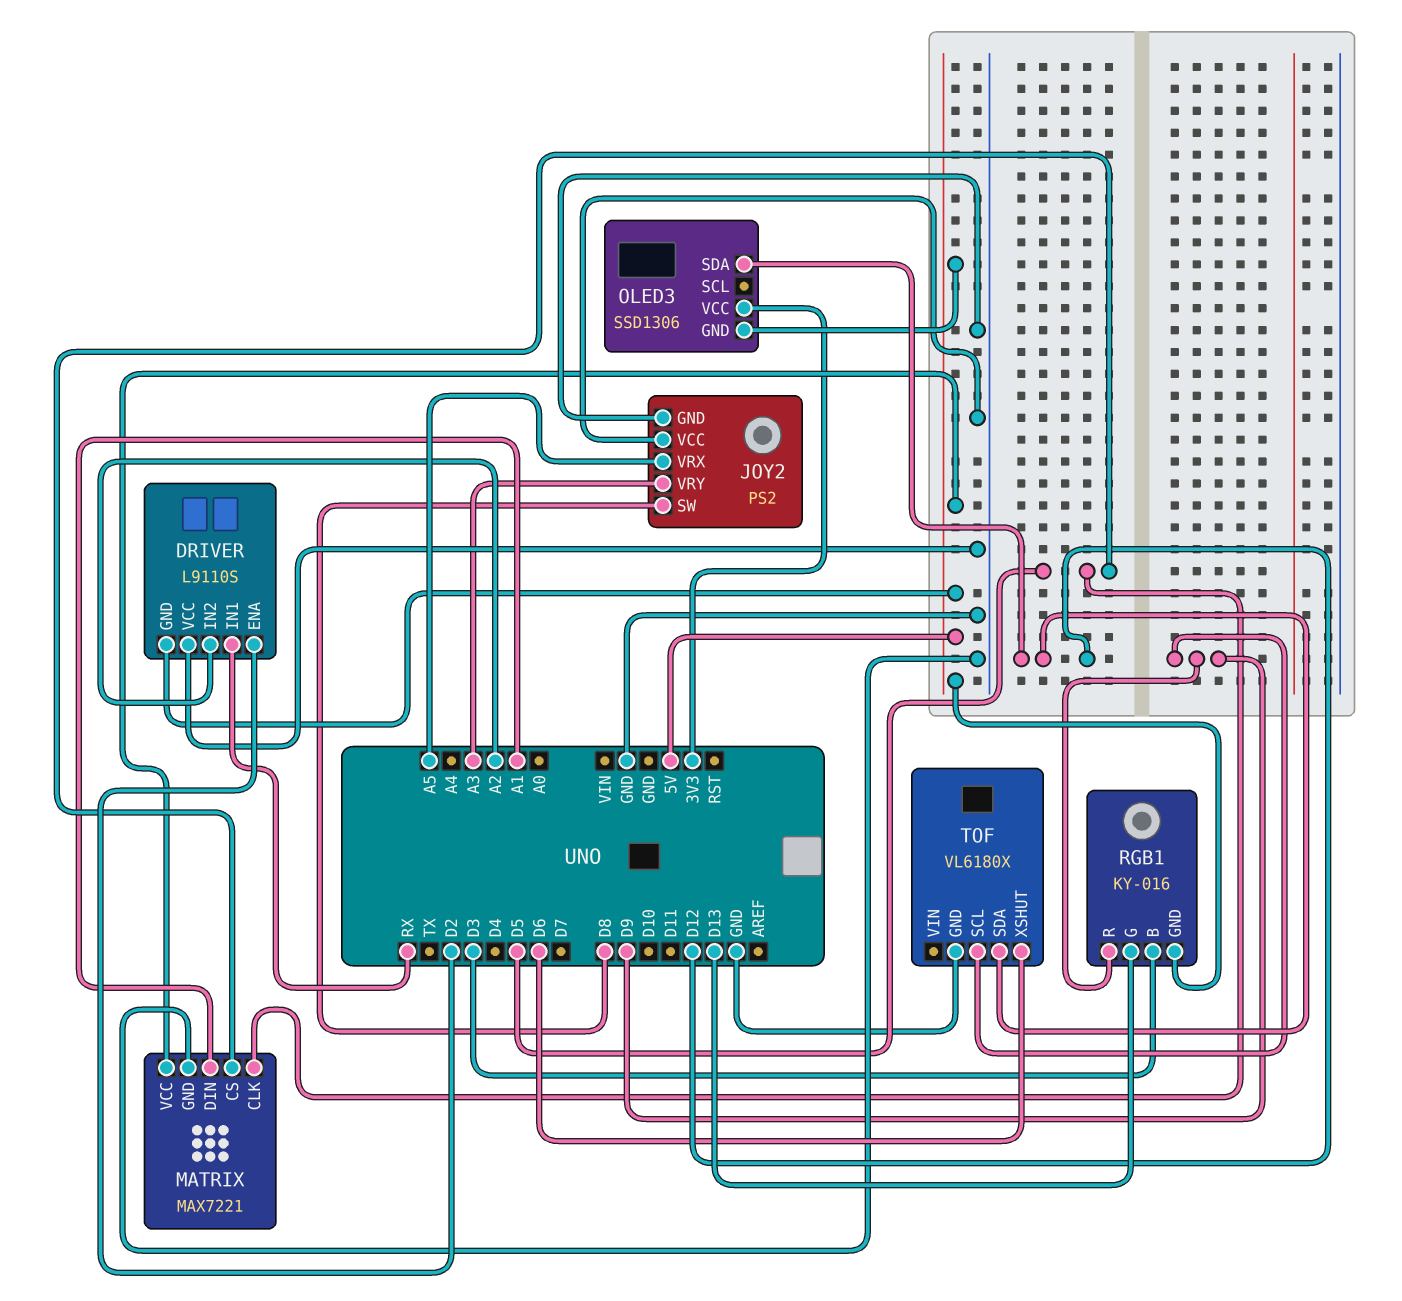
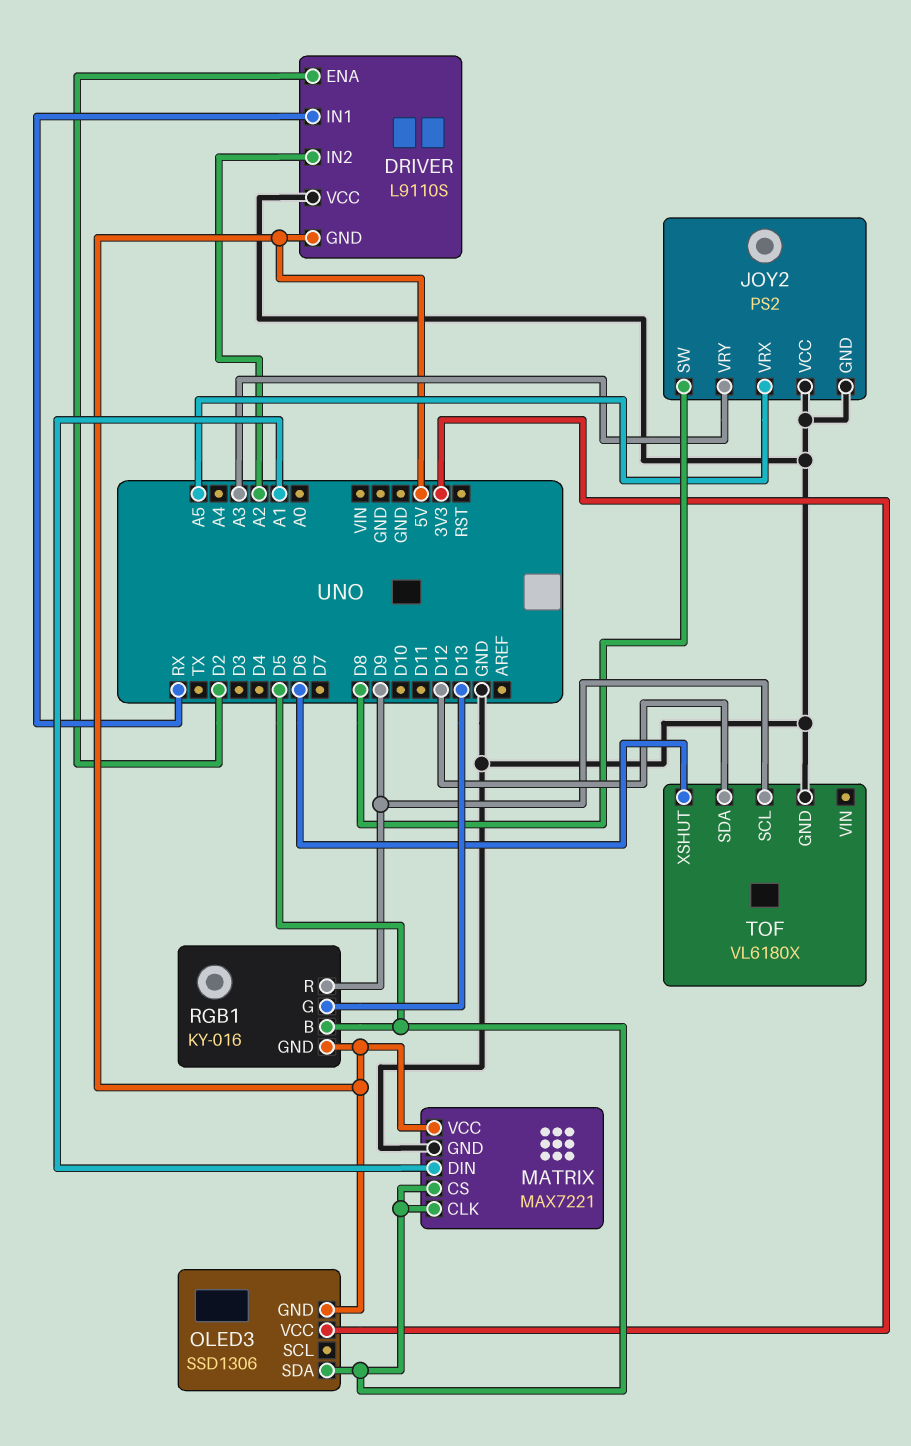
OLED3 pin SDA: D12 -> D5
RGB1 pin B: D3 -> D5

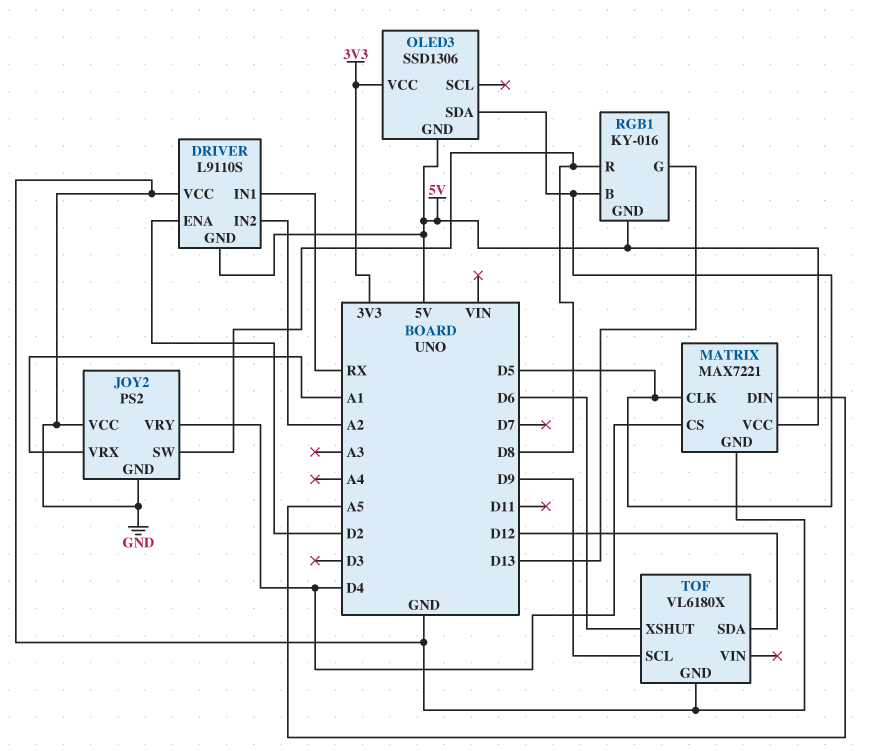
JOY2 pin VRX: A5 -> A1
JOY2 pin VRY: A3 -> D4
MATRIX pin CS: D5 -> D4
MATRIX pin DIN: A1 -> A5
RGB1 pin R: D9 -> D8

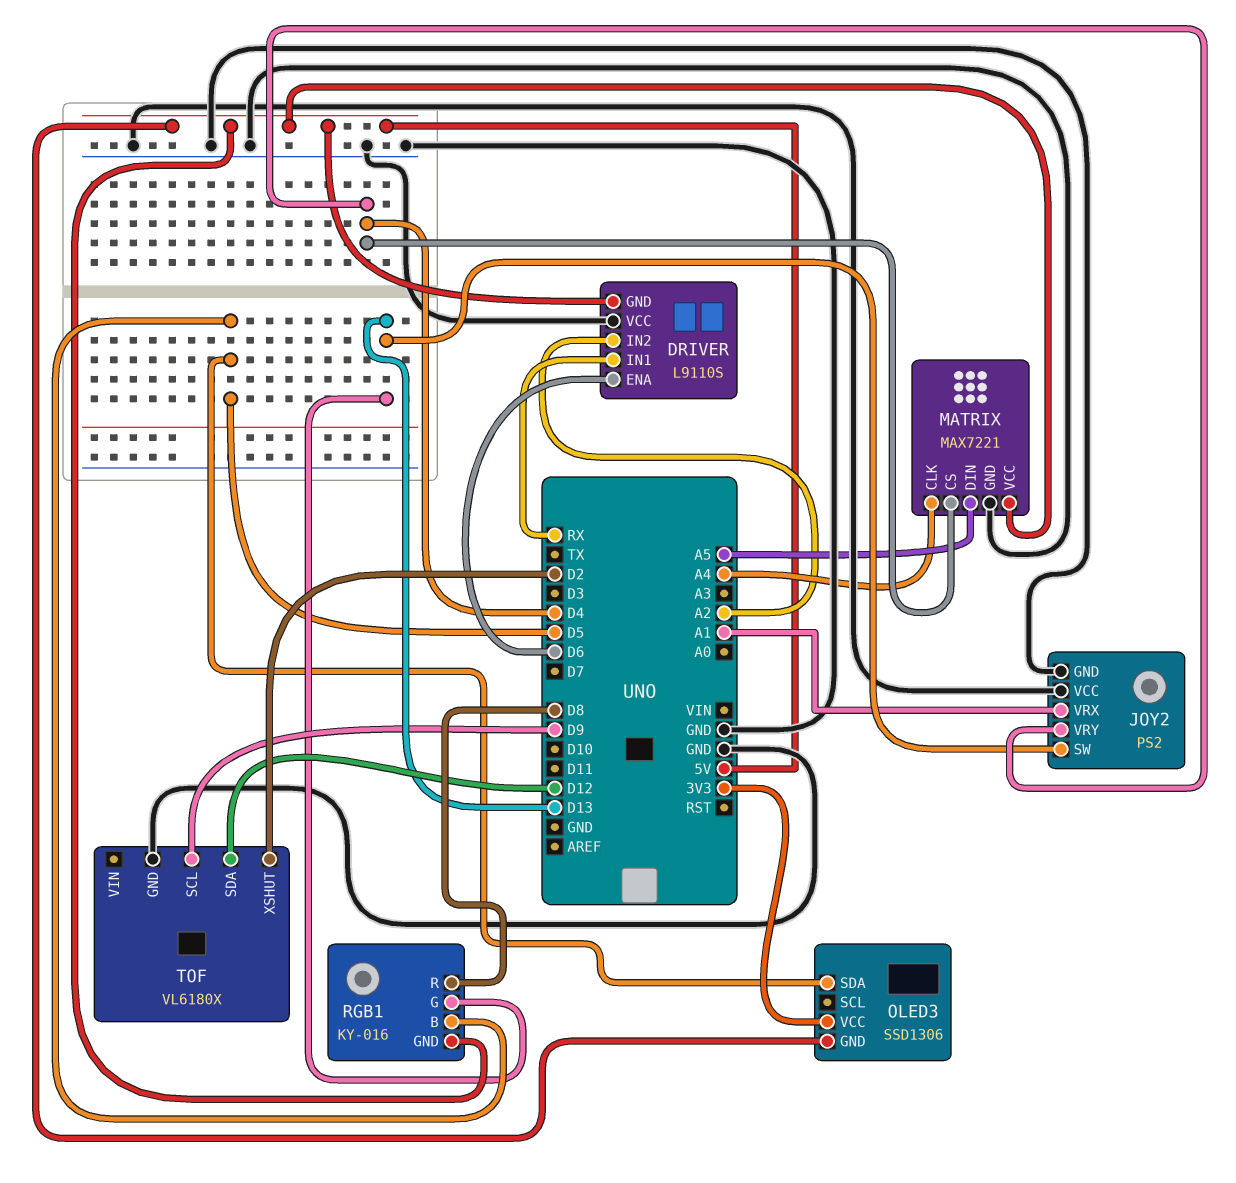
DRIVER pin ENA: D2 -> D6
JOY2 pin SW: D8 -> D13
MATRIX pin CLK: D5 -> A4
TOF pin XSHUT: D6 -> D2

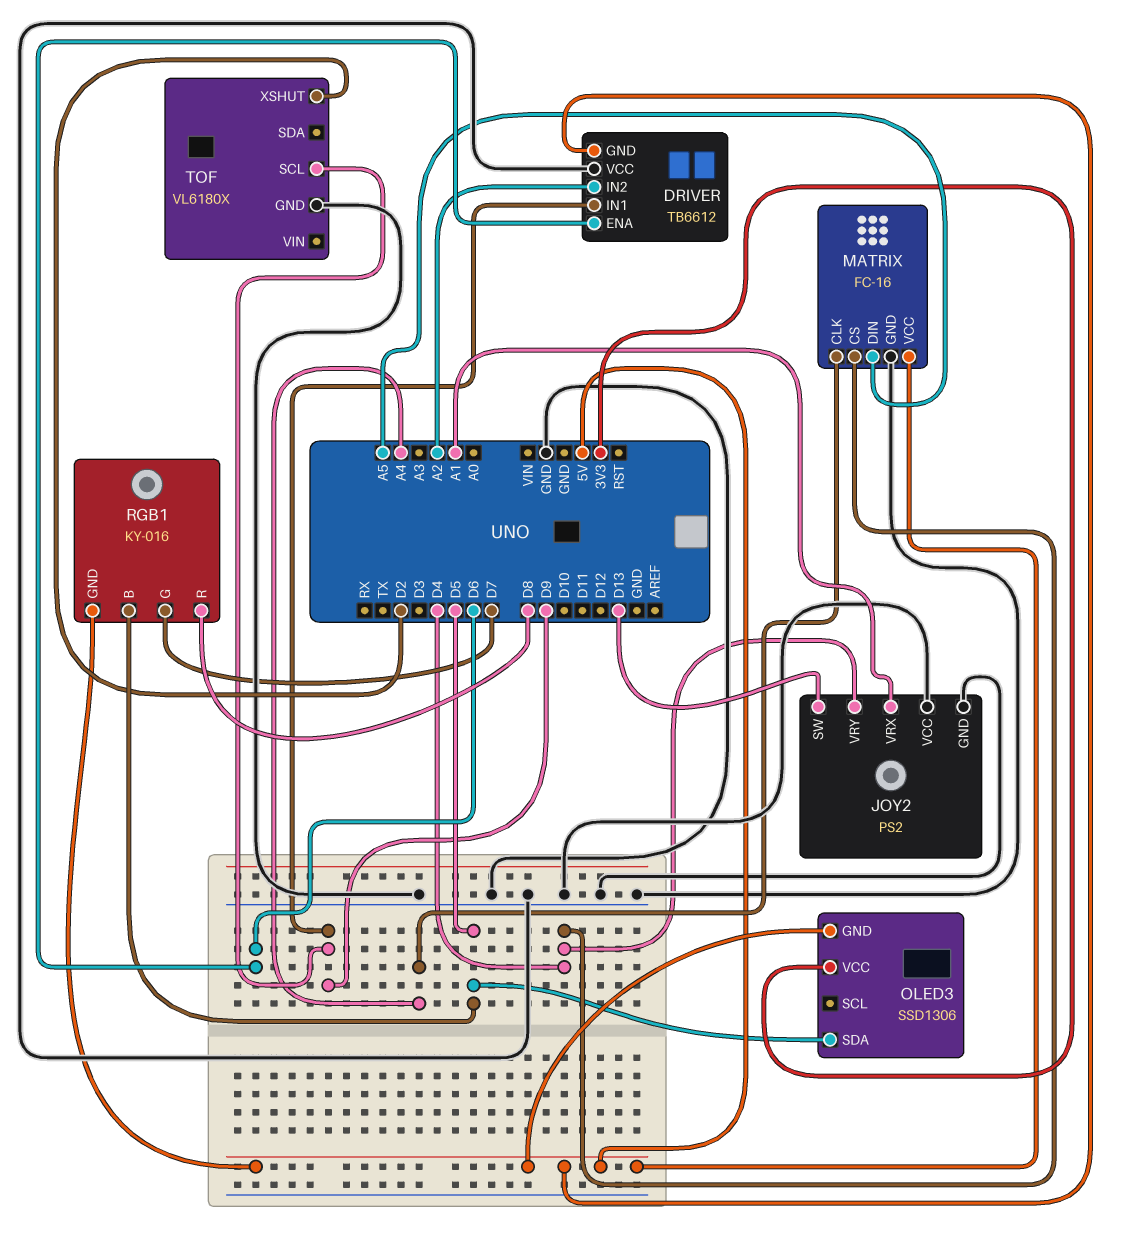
DRIVER: L9110S -> TB6612
DRIVER pin IN1: RX -> D9
MATRIX: MAX7221 -> FC-16
RGB1 pin G: D13 -> D7
TOF pin SDA: D12 -> none

